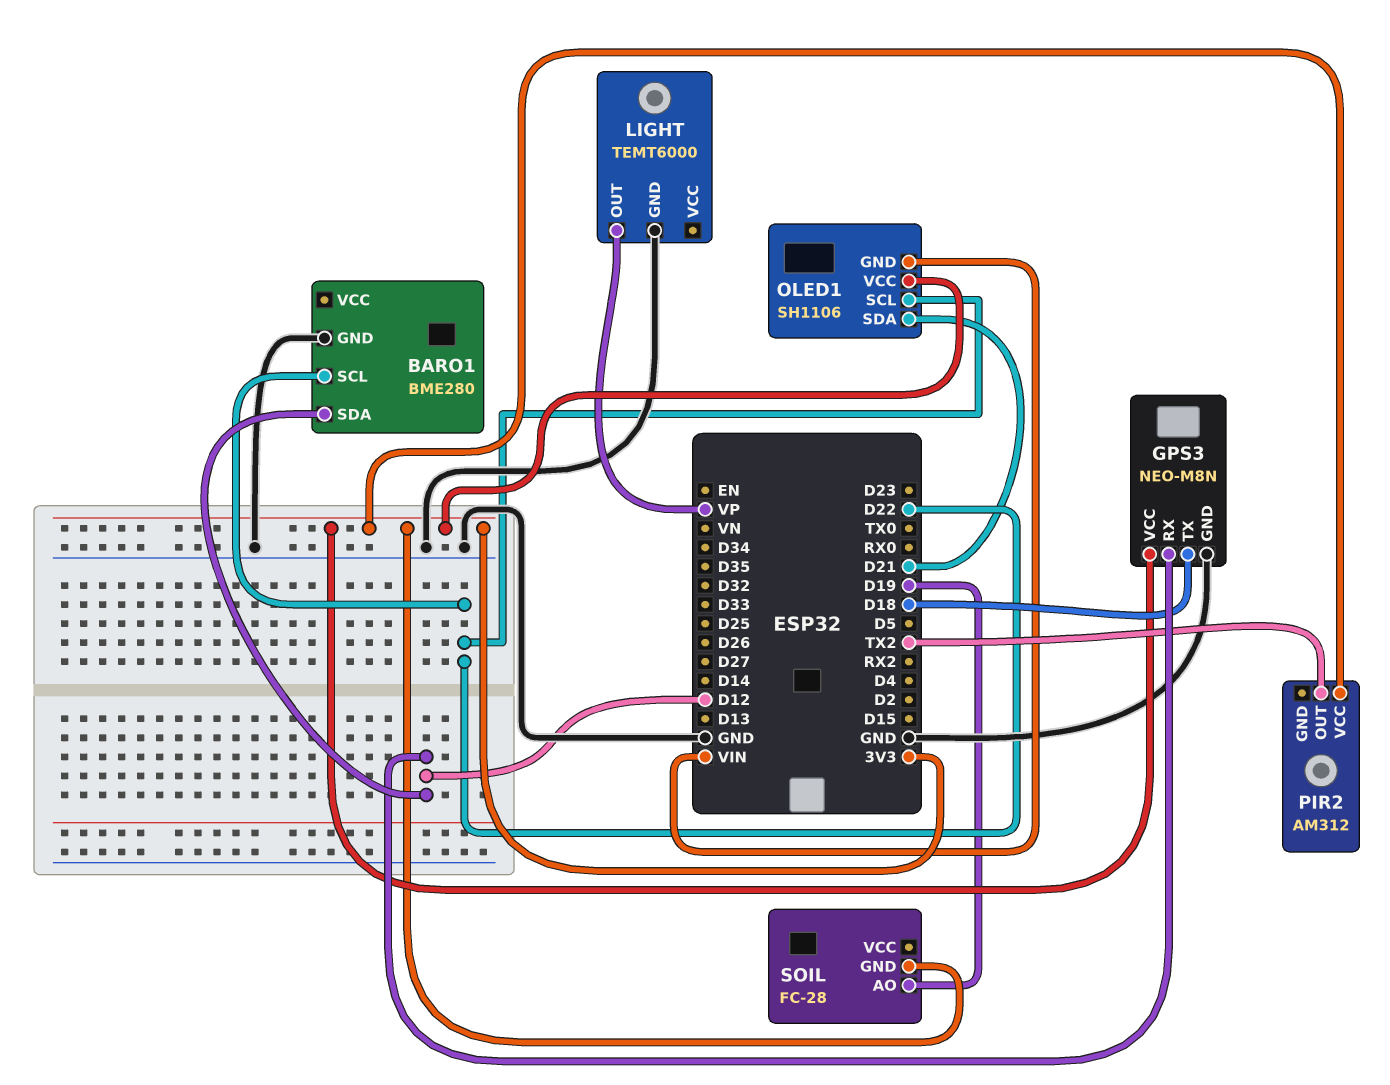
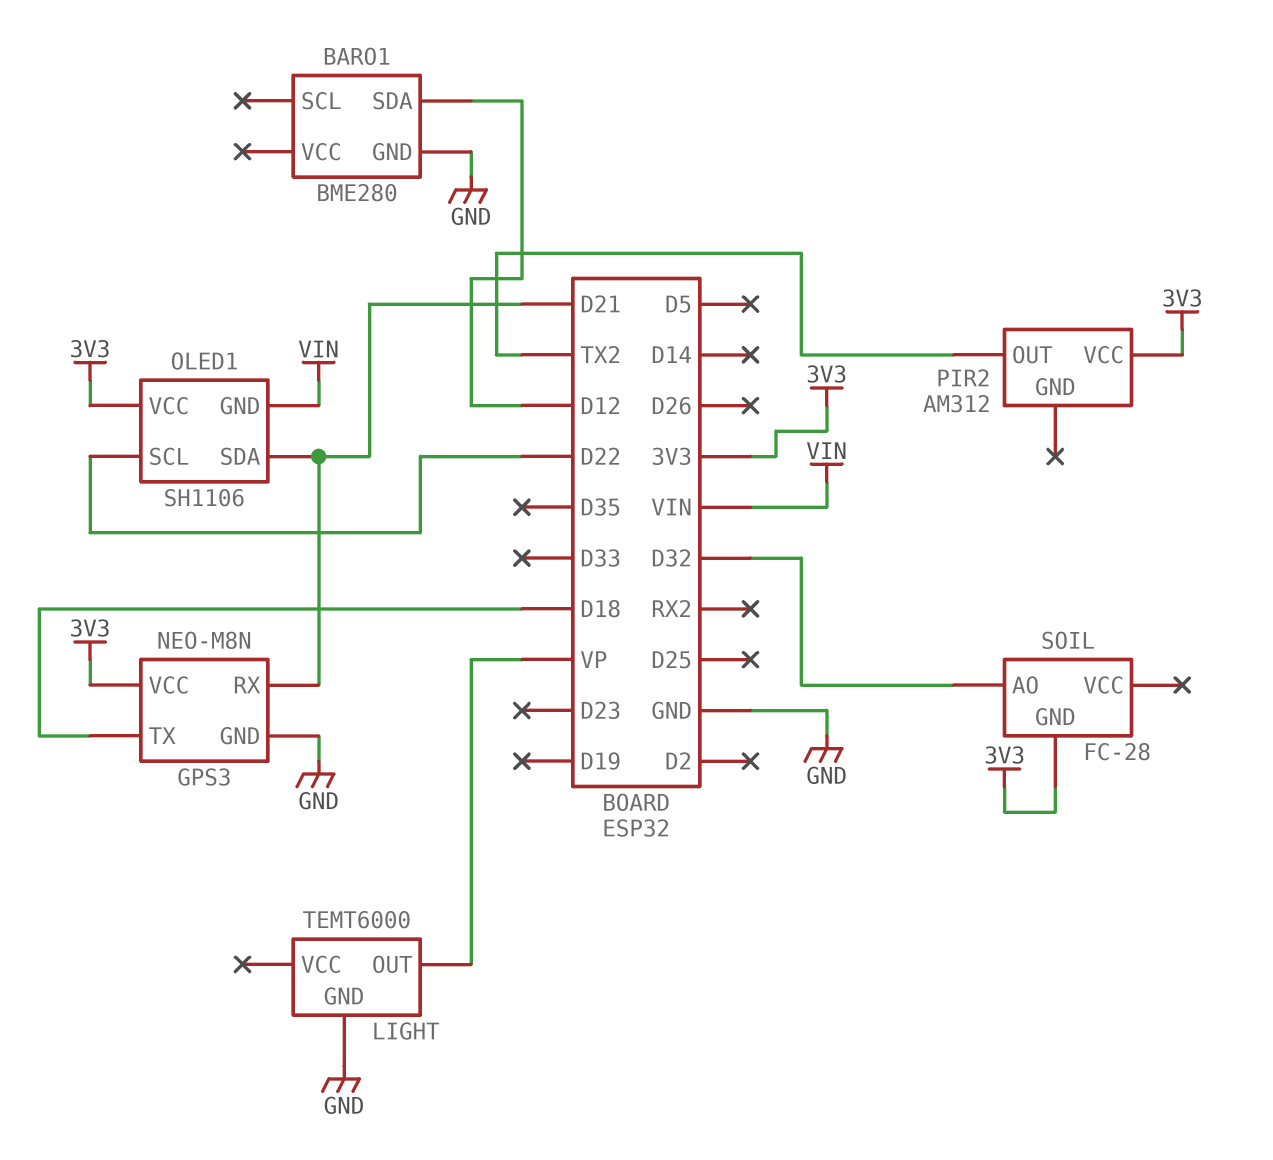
BARO1 pin SCL: D22 -> none
GPS3 pin RX: D12 -> D21
SOIL pin AO: D19 -> D32

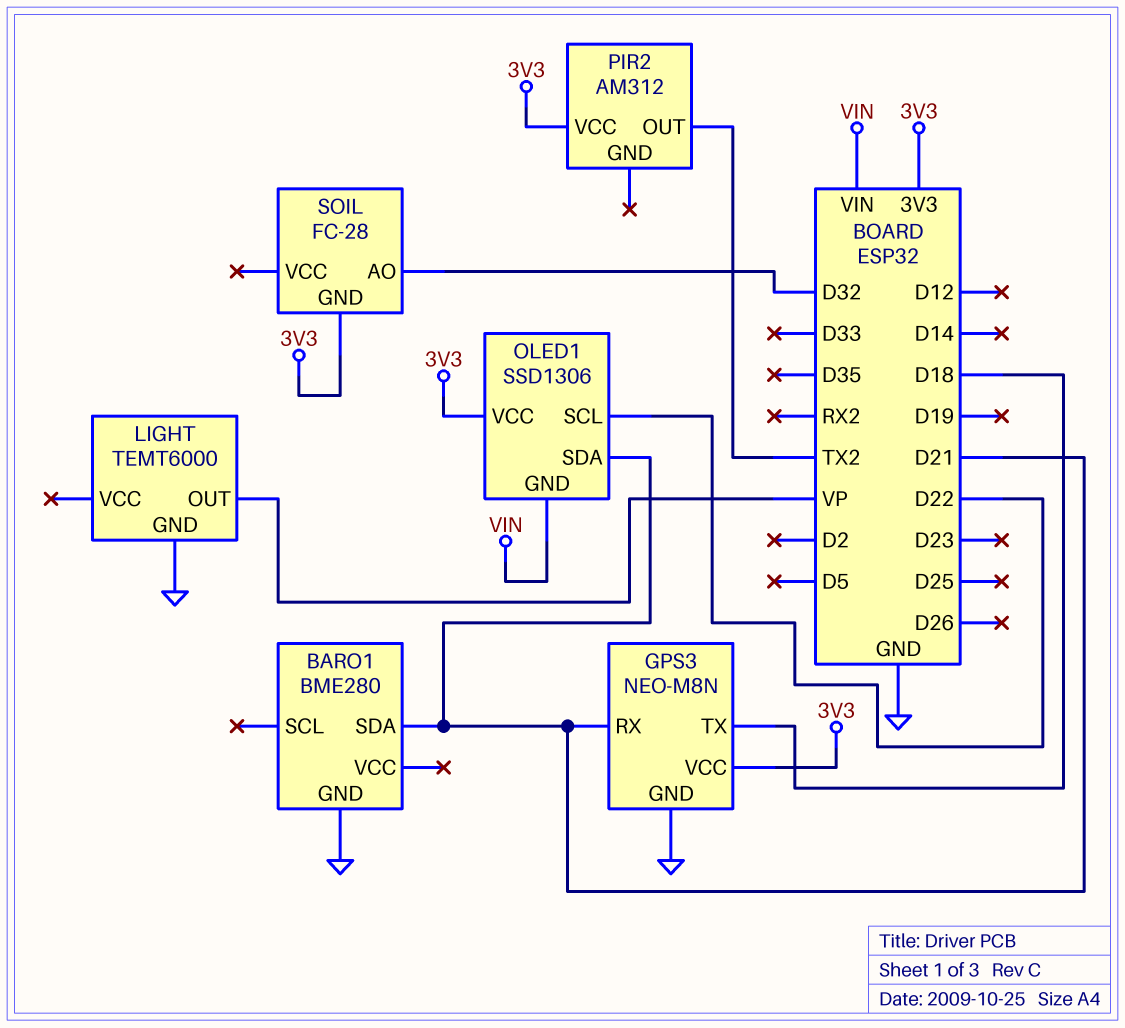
BARO1 pin SDA: D12 -> D21
OLED1: SH1106 -> SSD1306

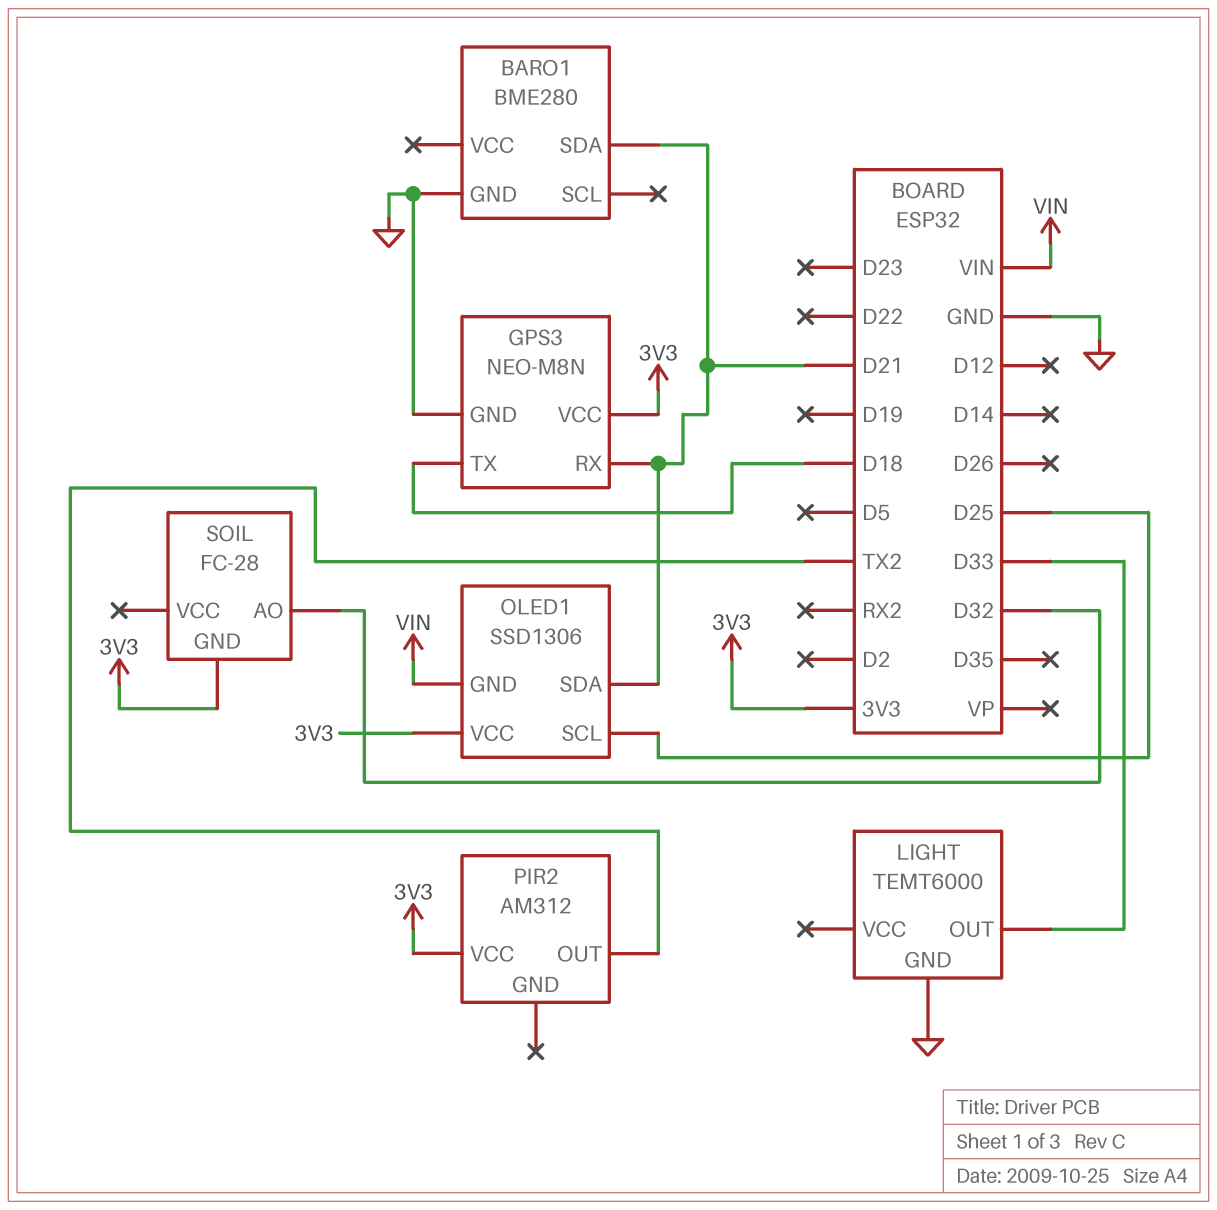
LIGHT pin OUT: VP -> D33
OLED1 pin SCL: D22 -> D25

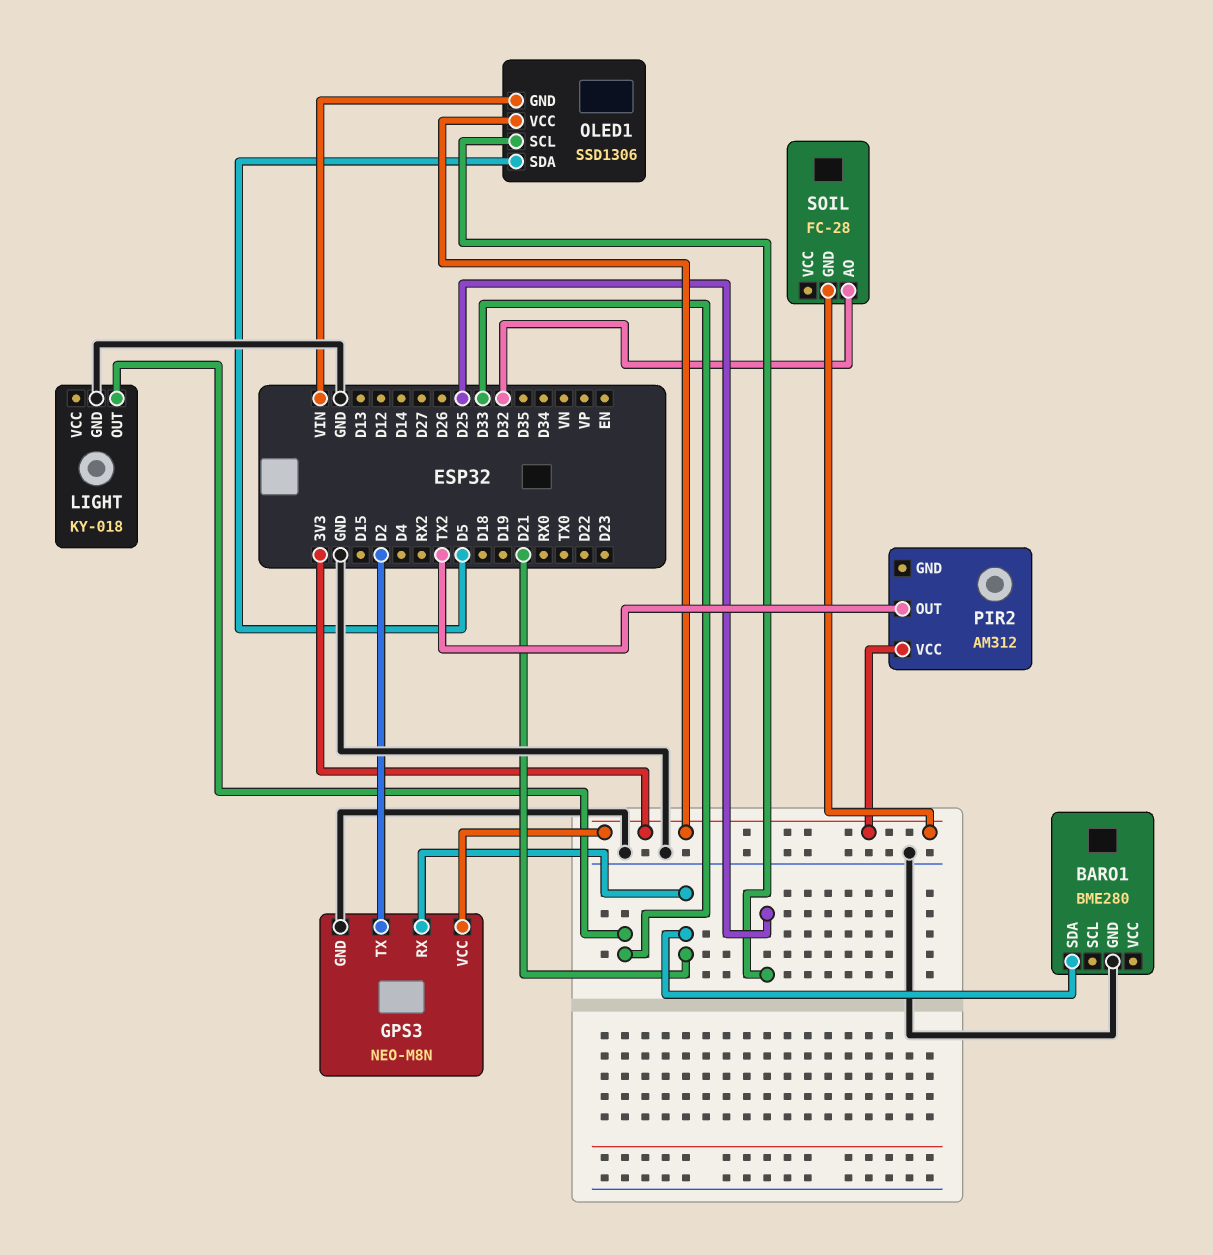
GPS3 pin TX: D18 -> D2
LIGHT: TEMT6000 -> KY-018
OLED1 pin SDA: D21 -> D5

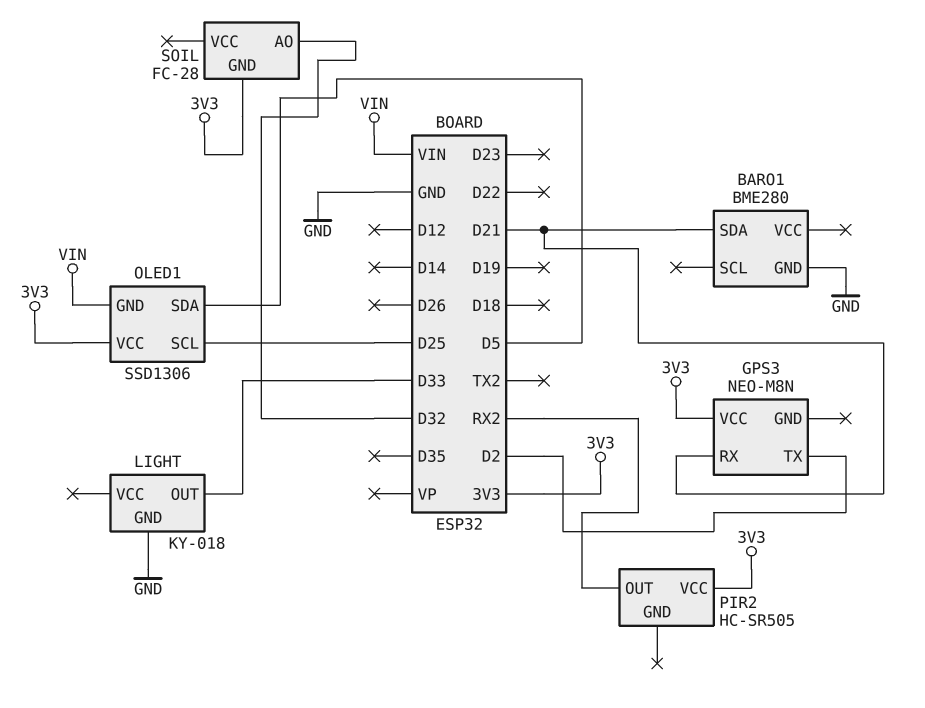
GPS3 pin GND: GND -> none
PIR2: AM312 -> HC-SR505
PIR2 pin OUT: TX2 -> RX2

